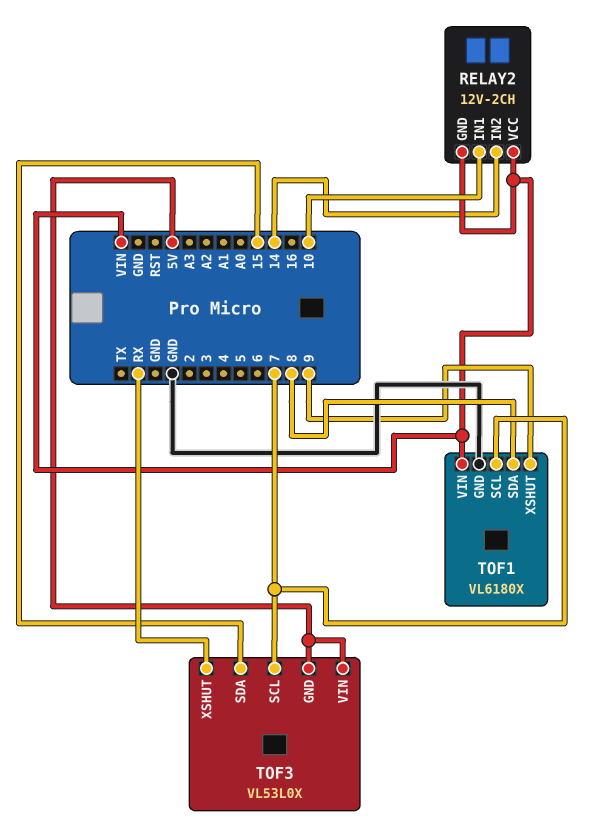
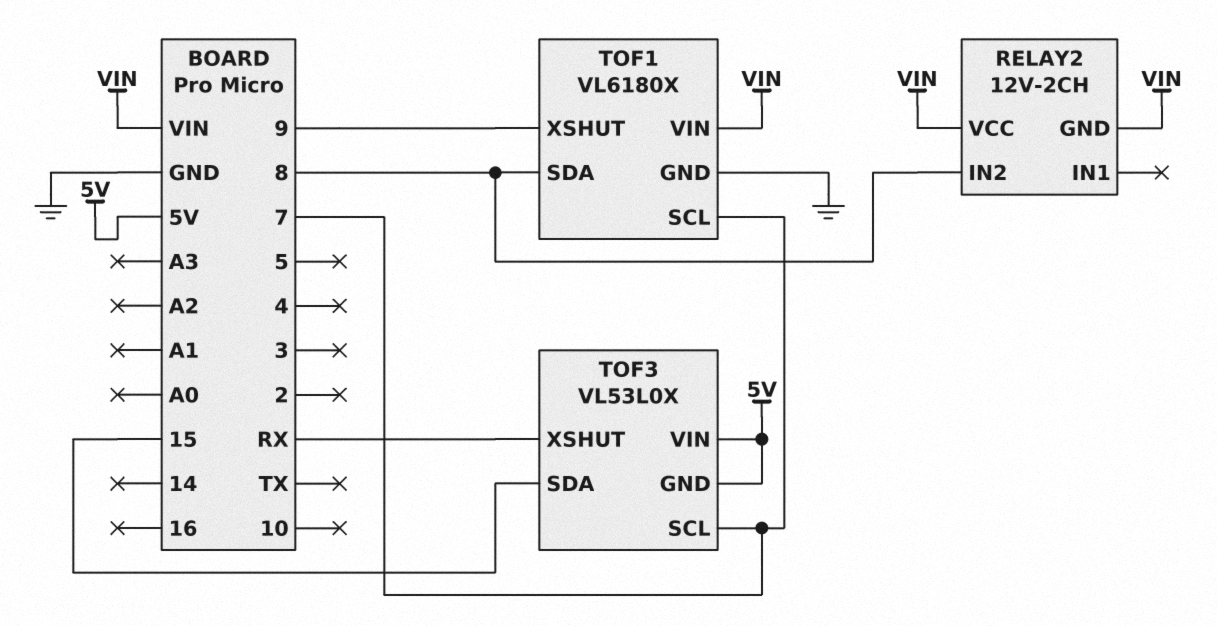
RELAY2 pin IN1: 10 -> none
RELAY2 pin IN2: 14 -> 8

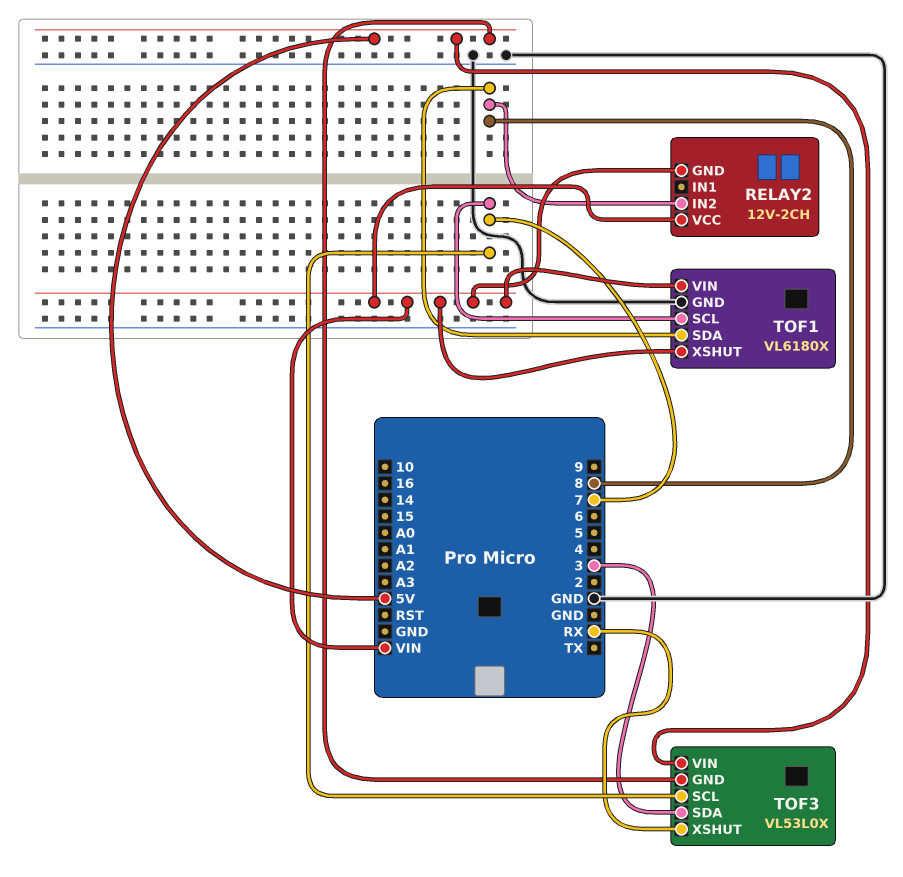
TOF1 pin XSHUT: 9 -> VIN
TOF3 pin SDA: 15 -> 3

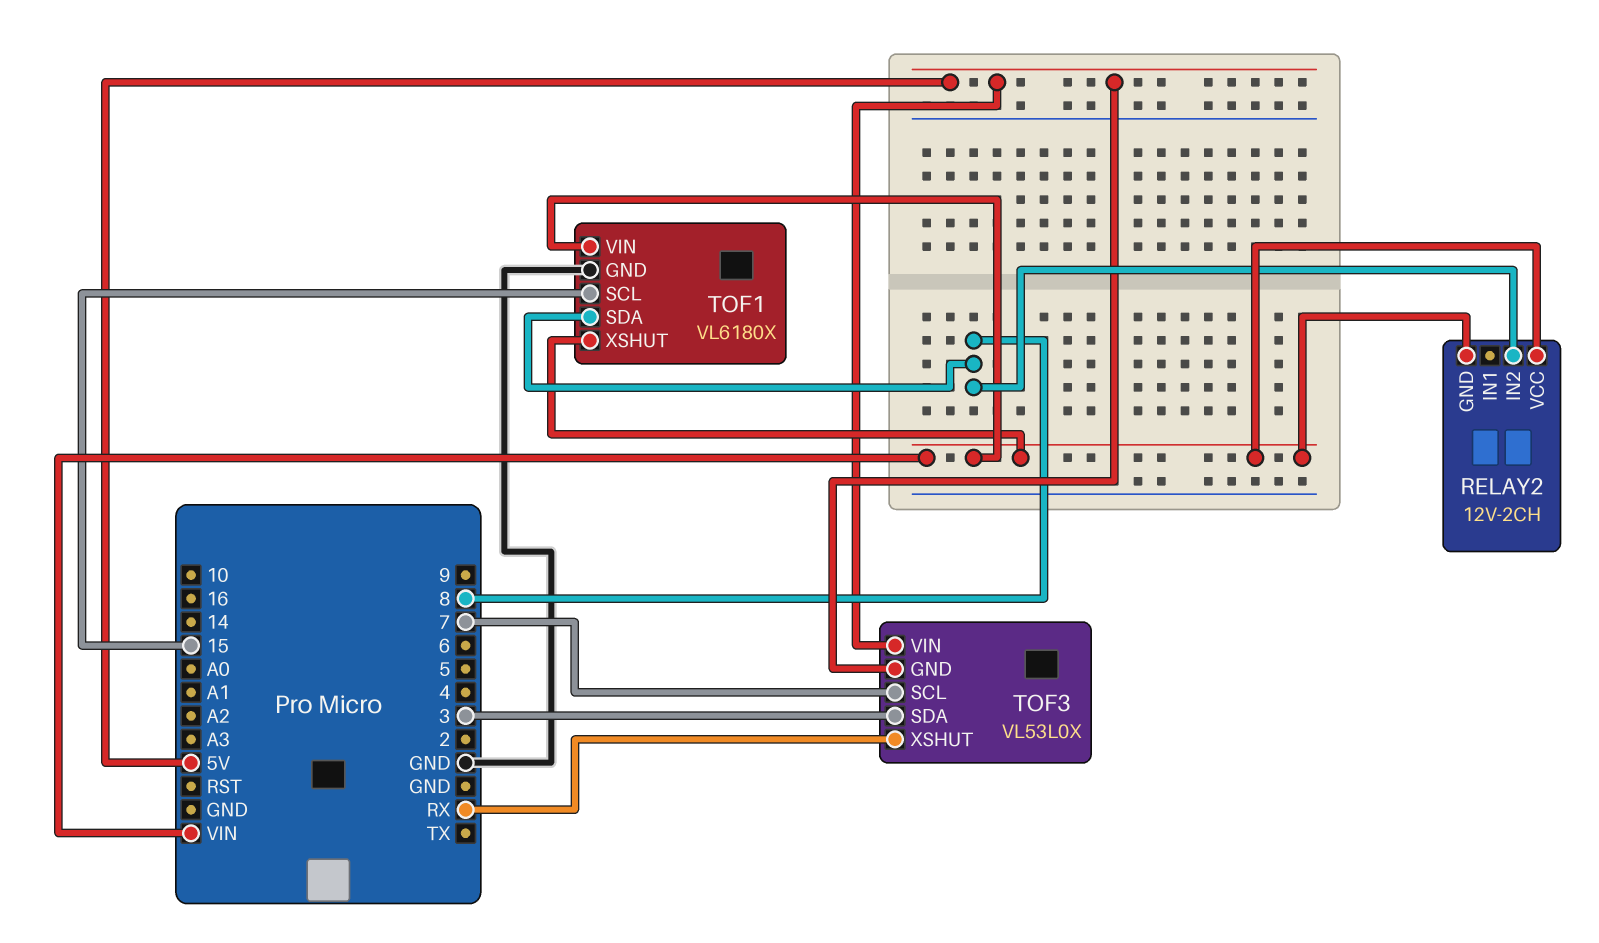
TOF1 pin SCL: 7 -> 15

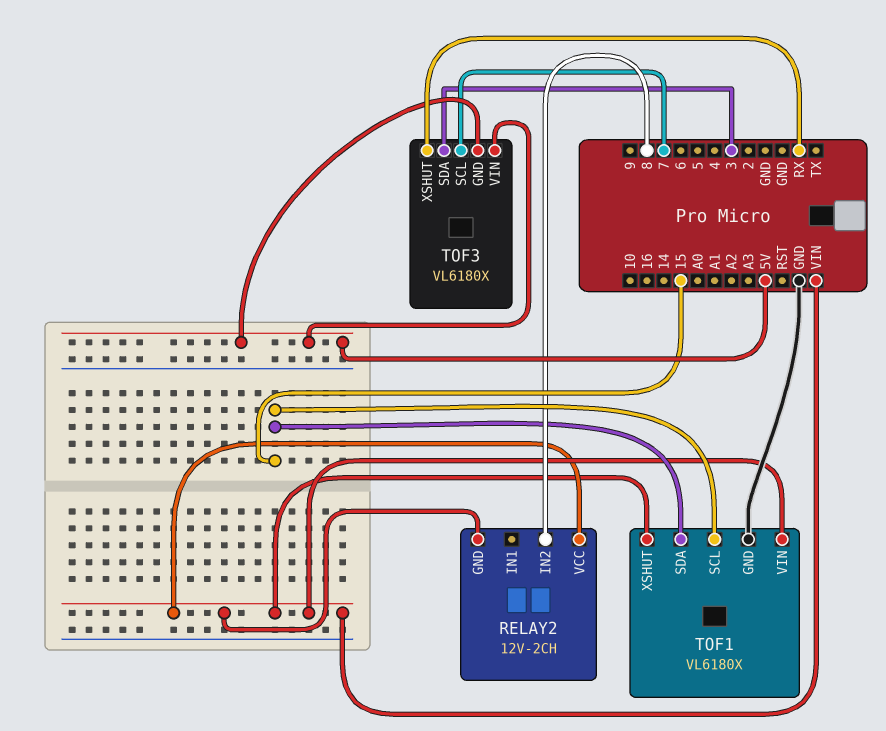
TOF1 pin SDA: 8 -> 15
TOF3: VL53L0X -> VL6180X

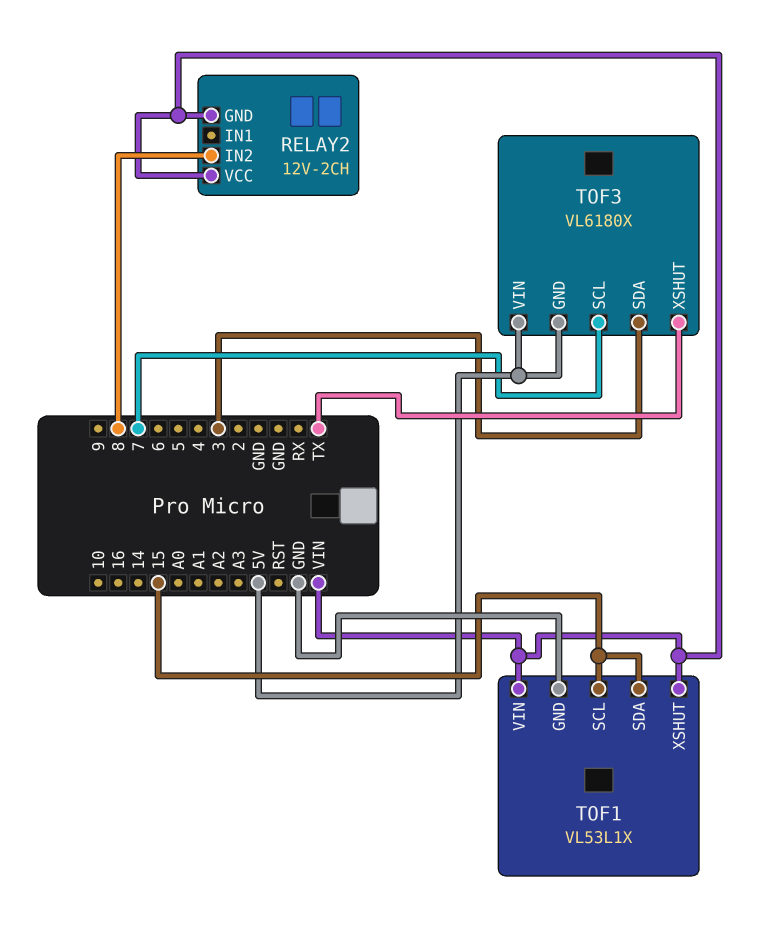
TOF1: VL6180X -> VL53L1X
TOF3 pin XSHUT: RX -> TX

